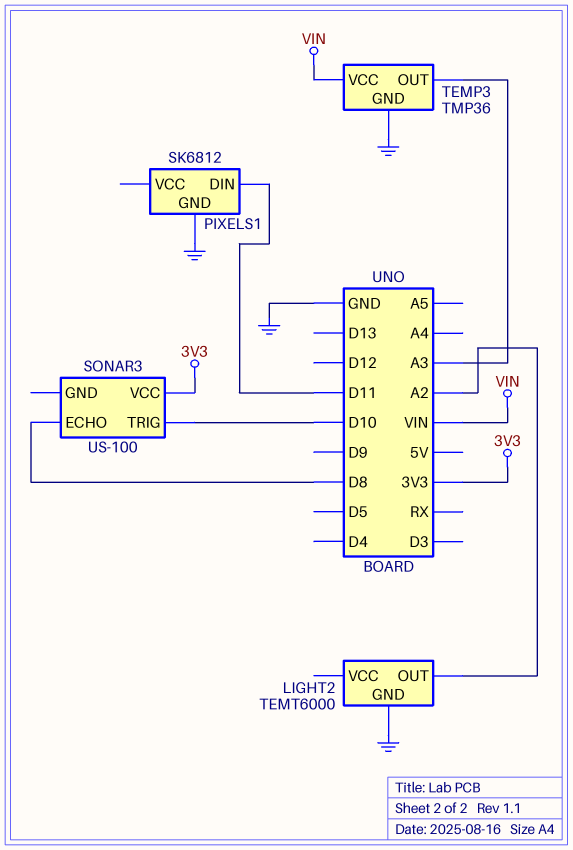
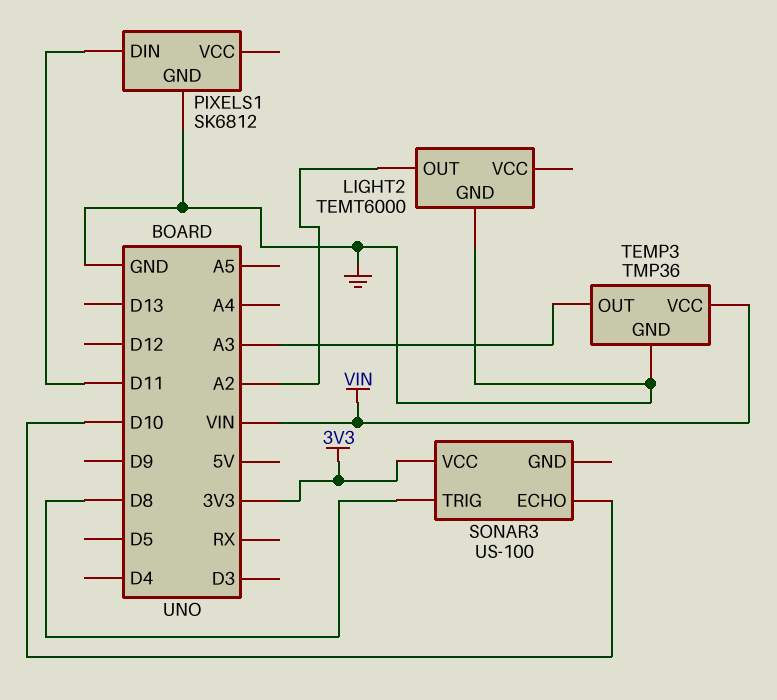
SONAR3 pin ECHO: D8 -> D10
SONAR3 pin TRIG: D10 -> D8

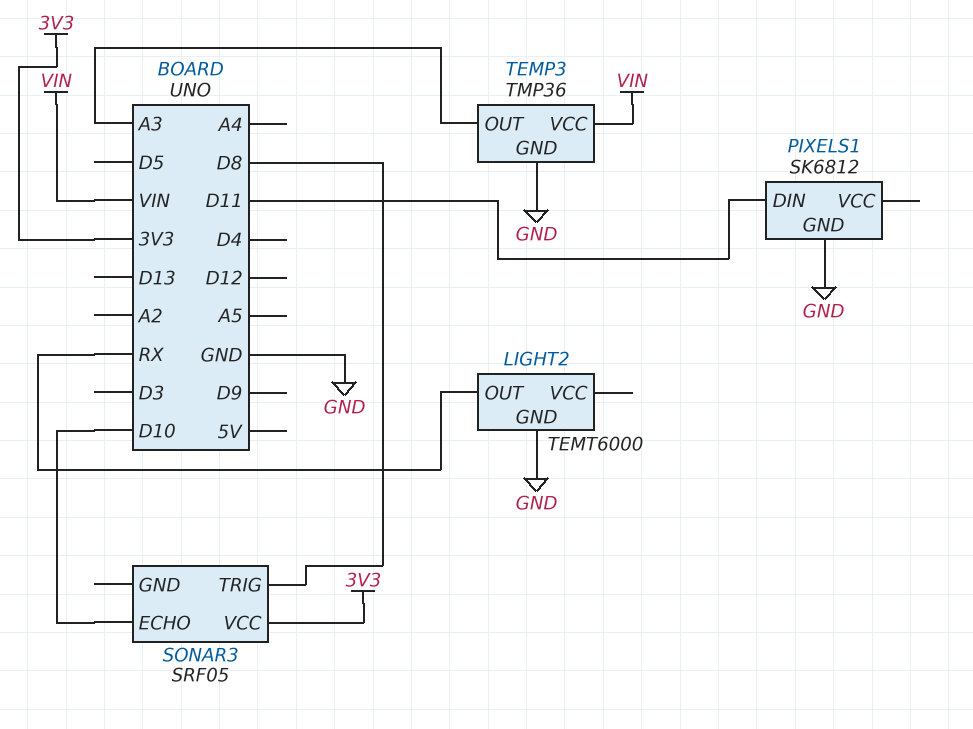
LIGHT2 pin OUT: A2 -> RX
SONAR3: US-100 -> SRF05

